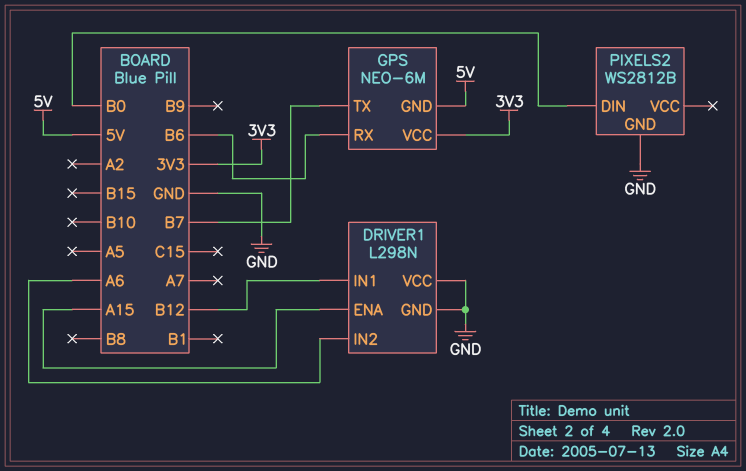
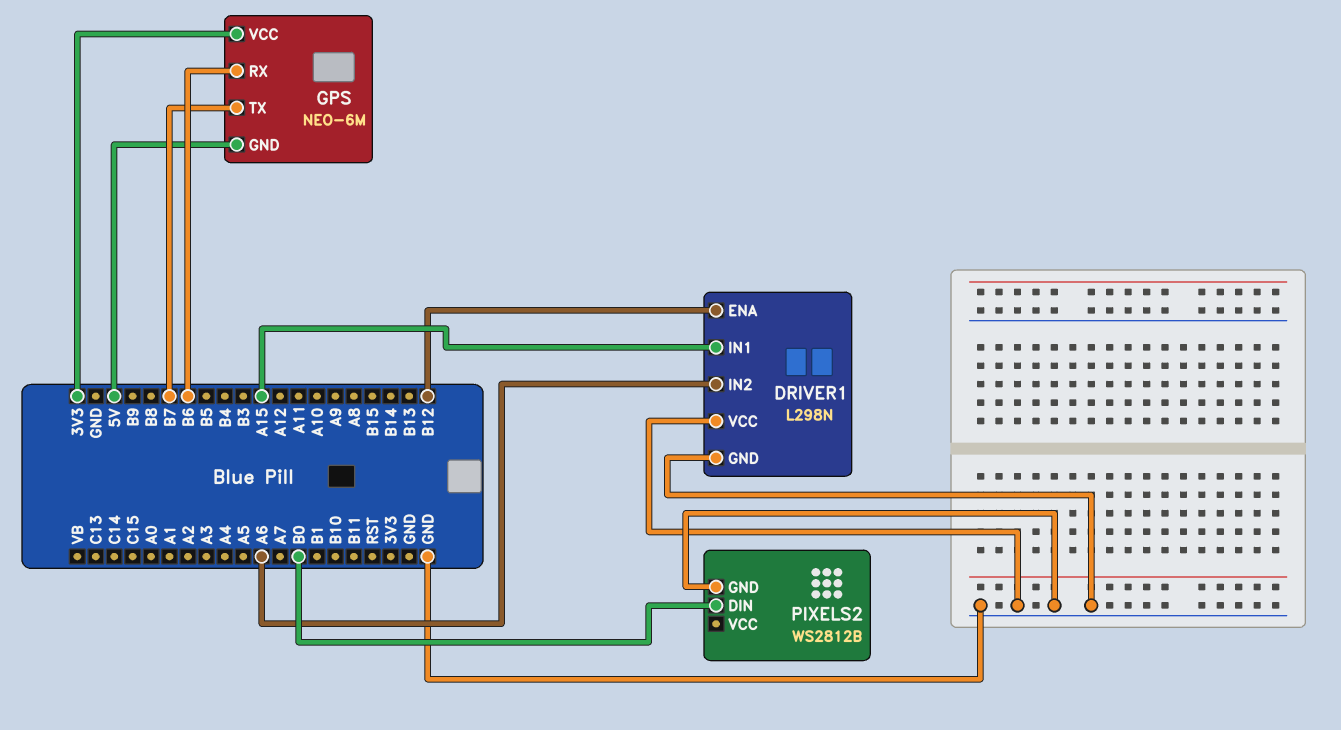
DRIVER1 pin ENA: A15 -> B12
DRIVER1 pin IN1: B12 -> A15

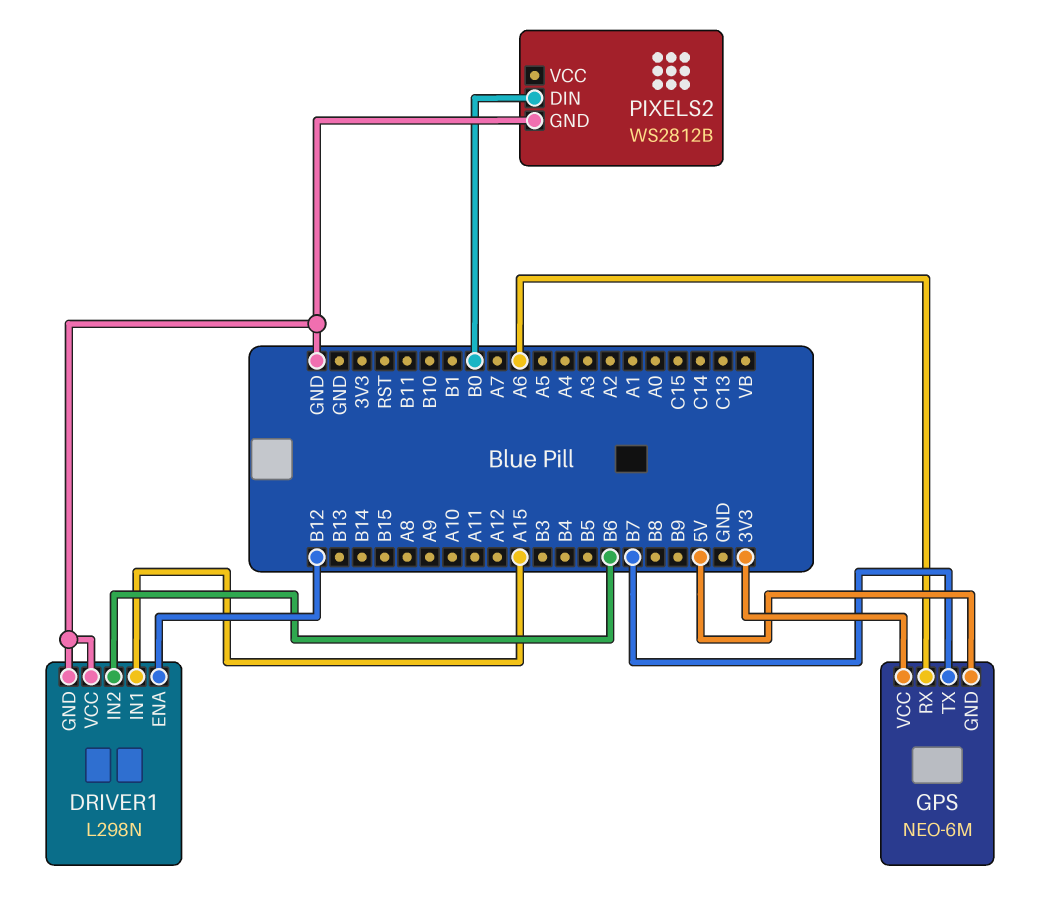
DRIVER1 pin IN2: A6 -> B6
GPS pin RX: B6 -> A6

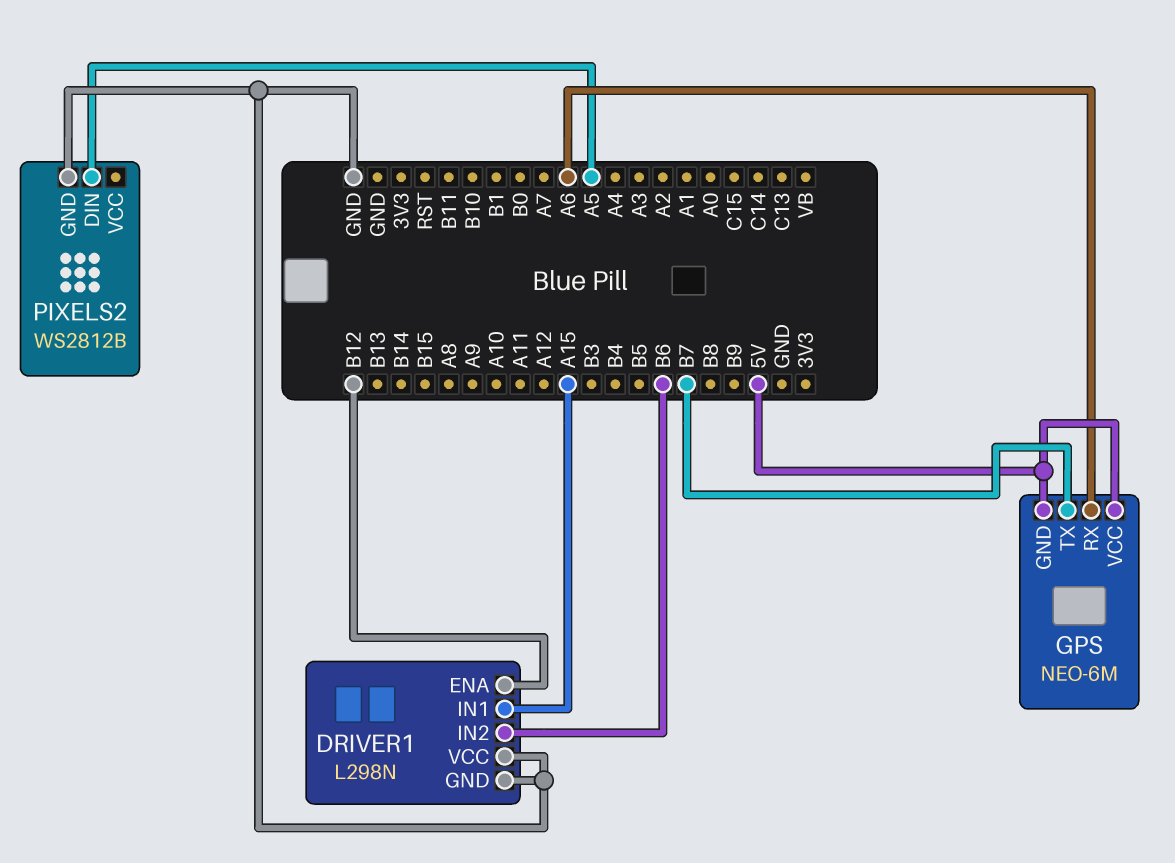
GPS pin VCC: 3V3 -> 5V
PIXELS2 pin DIN: B0 -> A5

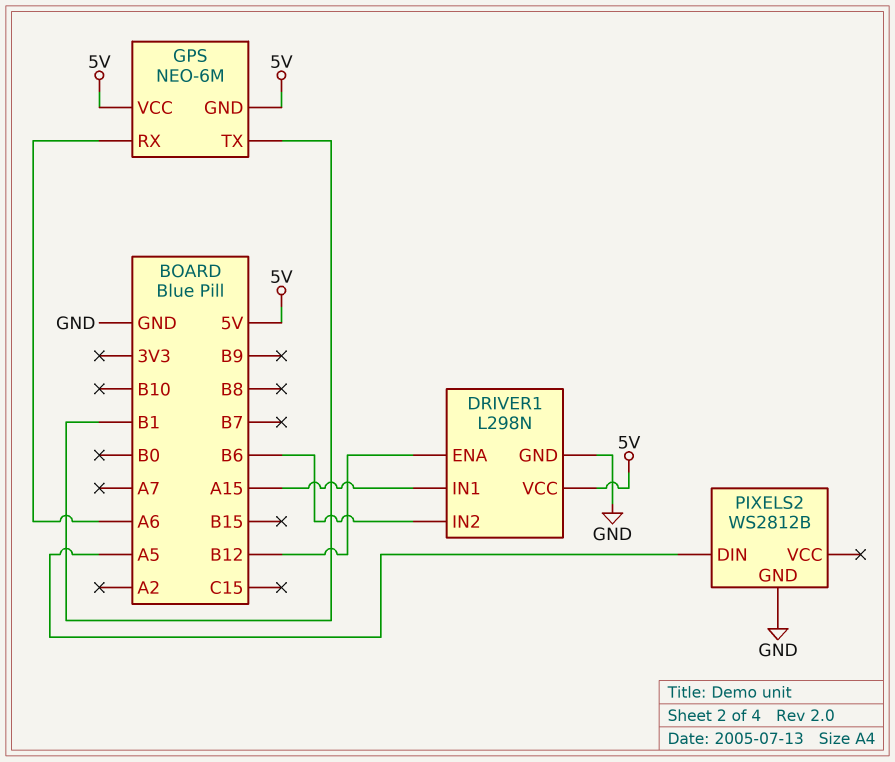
DRIVER1 pin VCC: GND -> 5V
GPS pin TX: B7 -> B1

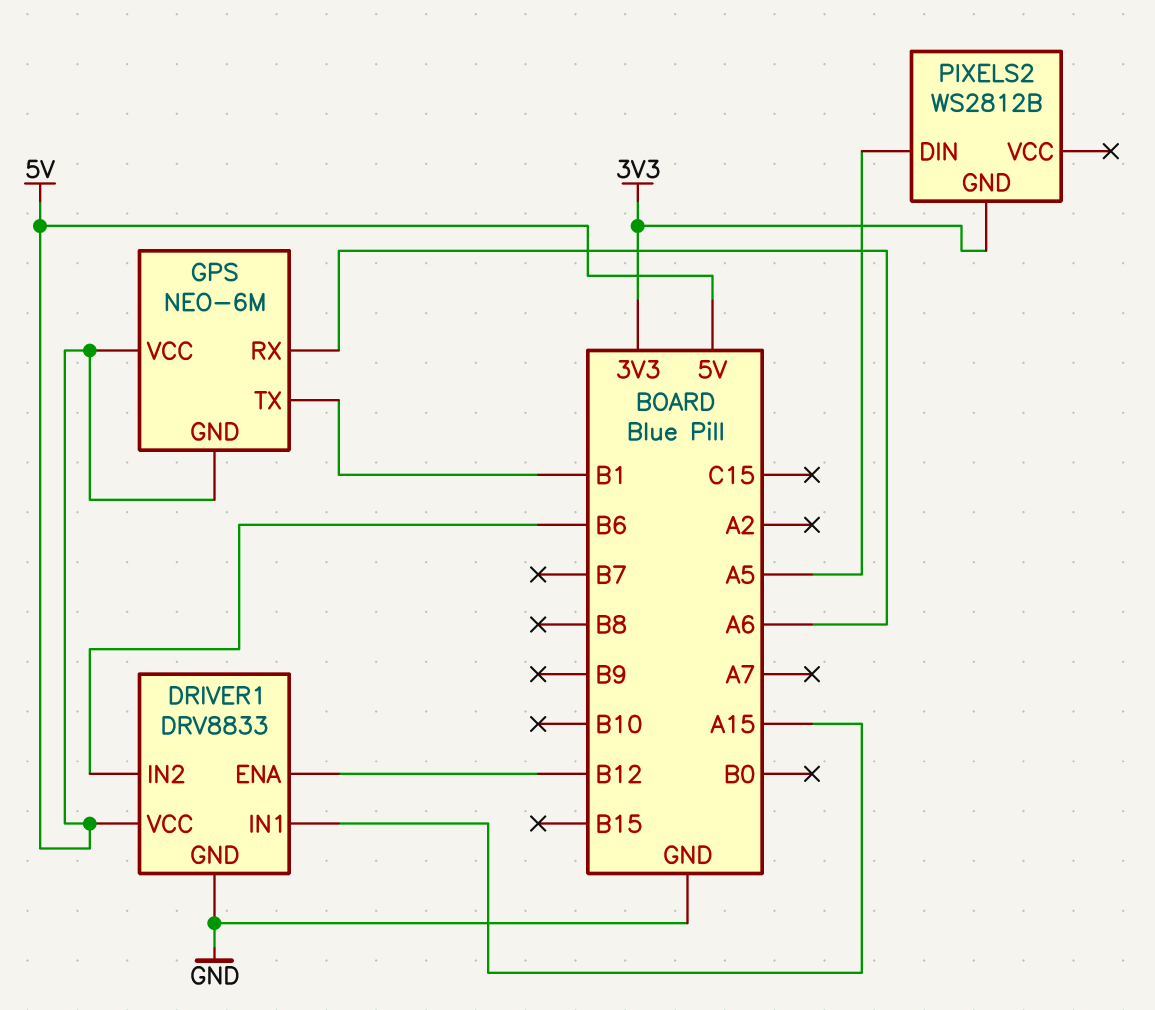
DRIVER1: L298N -> DRV8833
PIXELS2 pin GND: GND -> 3V3

